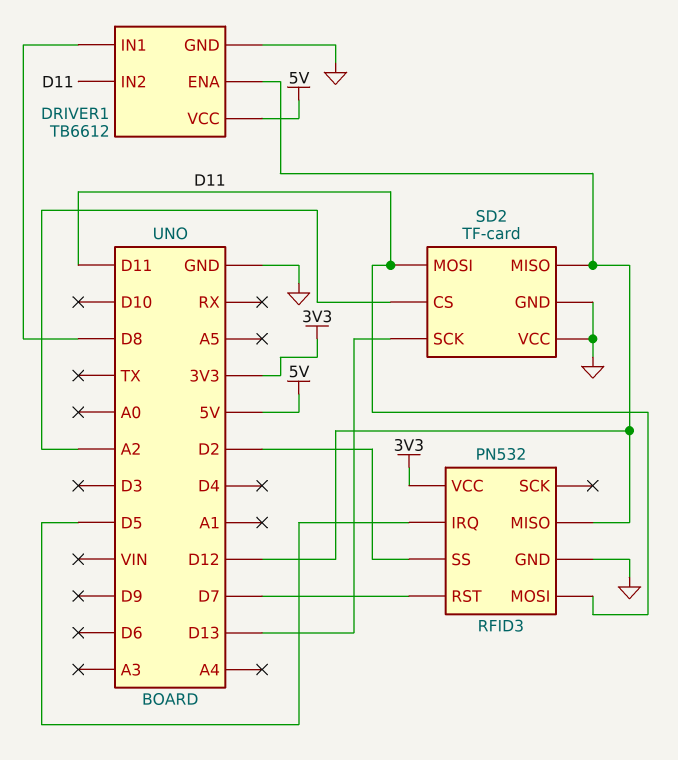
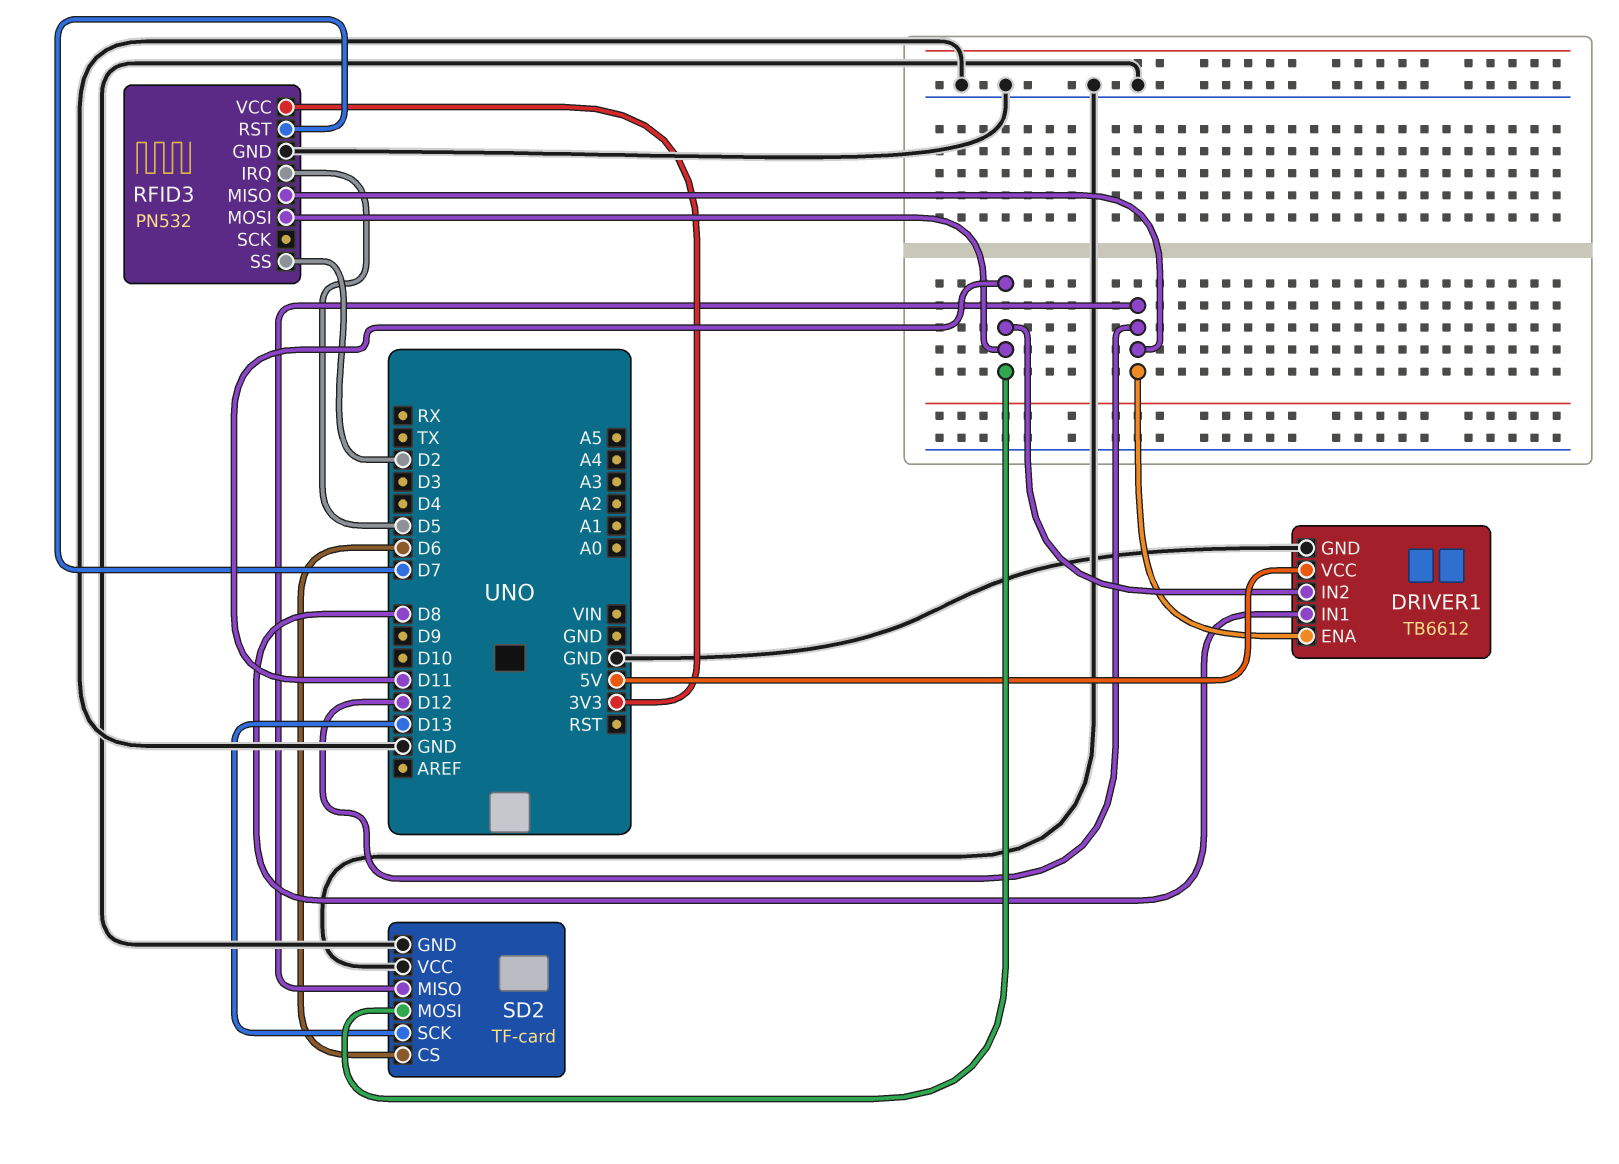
SD2 pin CS: A2 -> D6

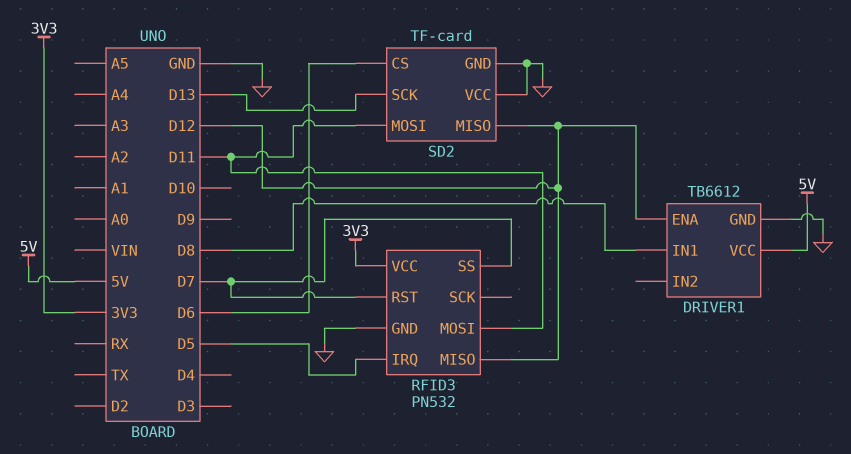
DRIVER1 pin IN2: D11 -> none
RFID3 pin SS: D2 -> D7

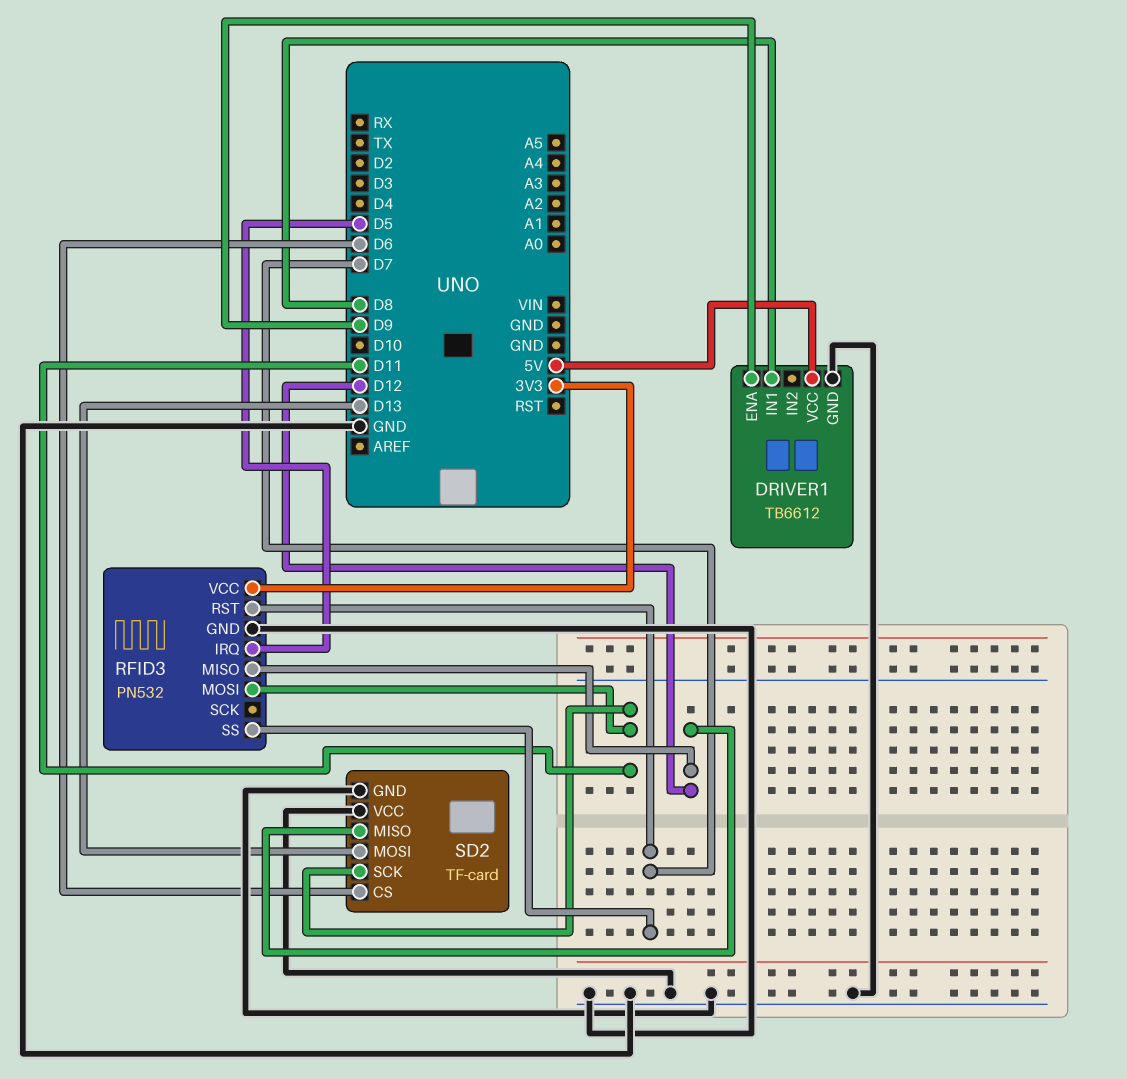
DRIVER1 pin ENA: D12 -> D9
SD2 pin MOSI: D11 -> D13
SD2 pin SCK: D13 -> D11

